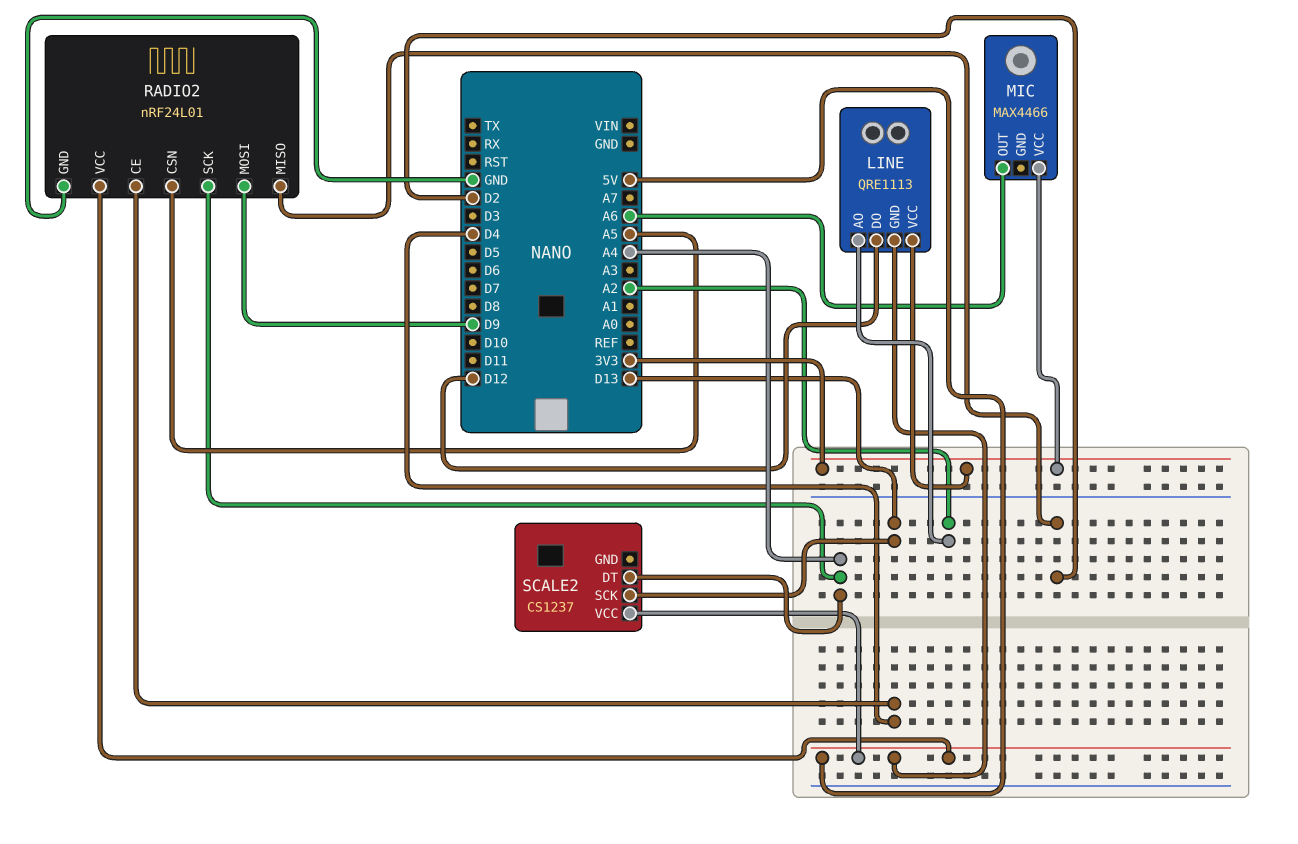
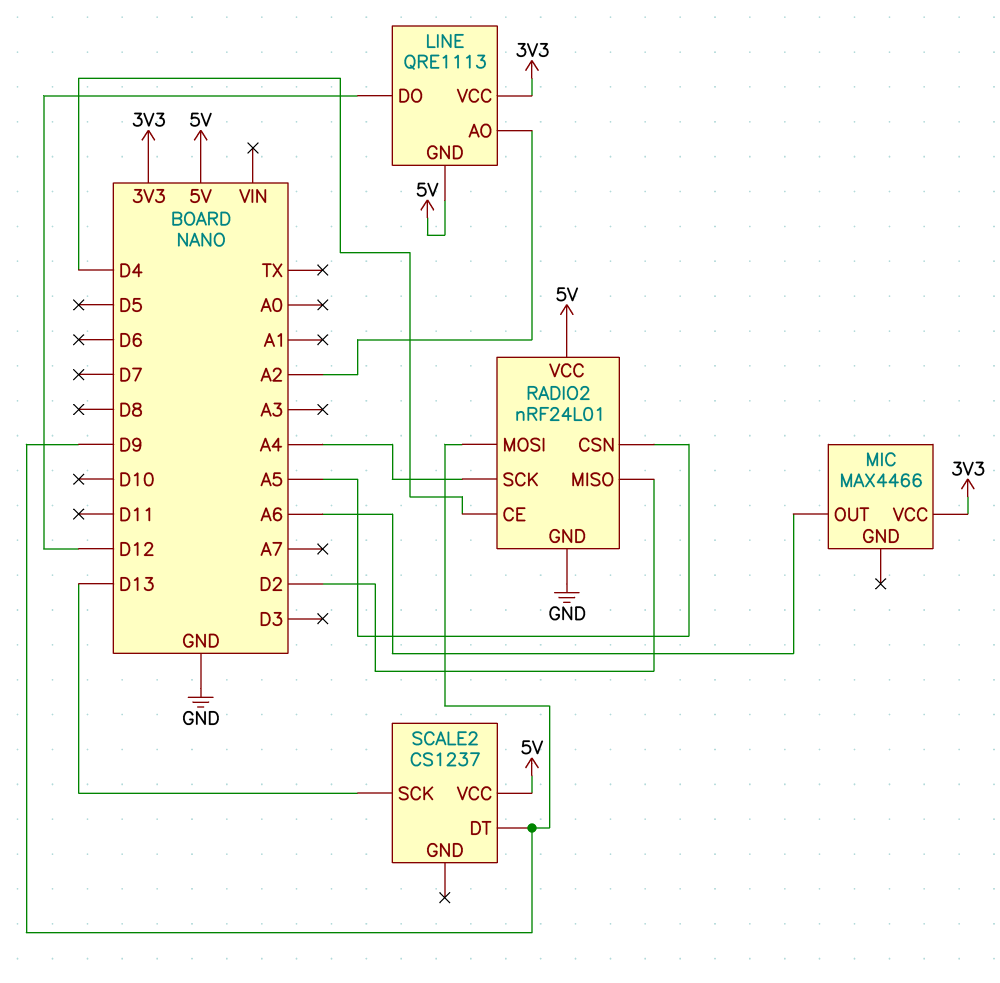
SCALE2 pin DT: A4 -> D9

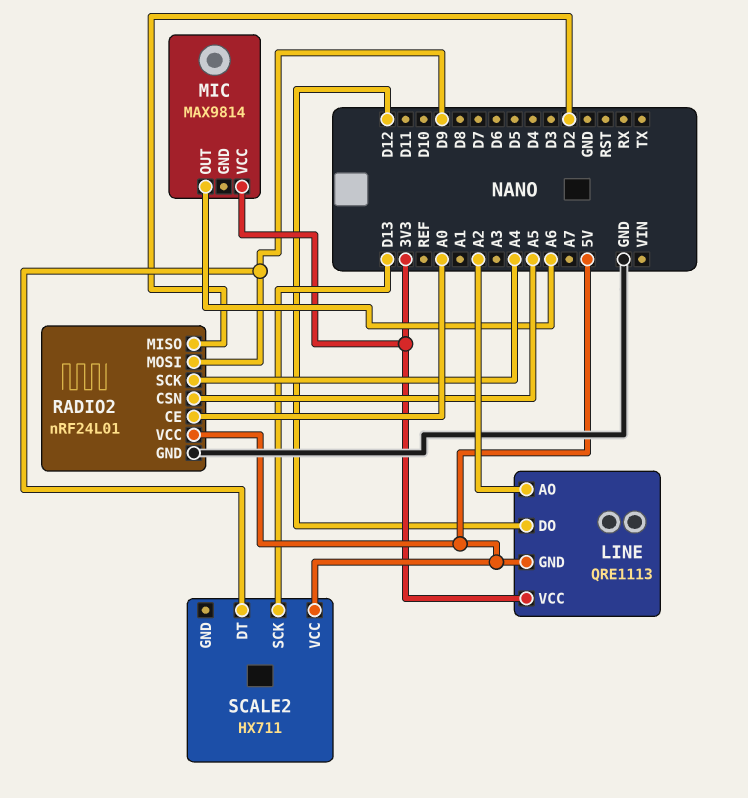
MIC: MAX4466 -> MAX9814
RADIO2 pin CE: D4 -> A0
SCALE2: CS1237 -> HX711

